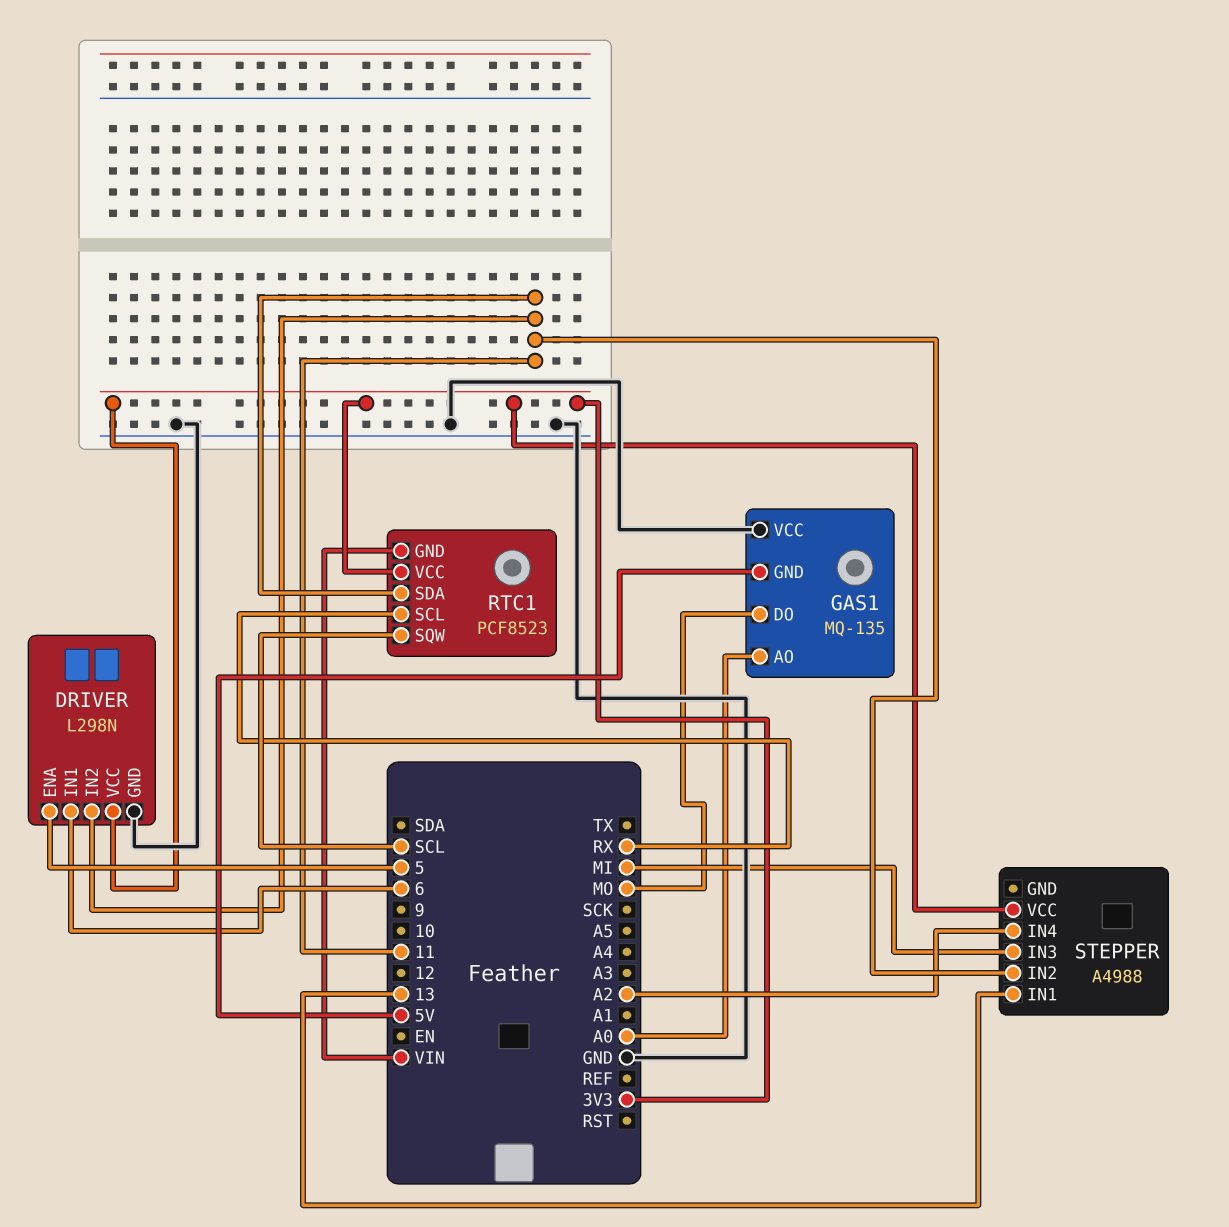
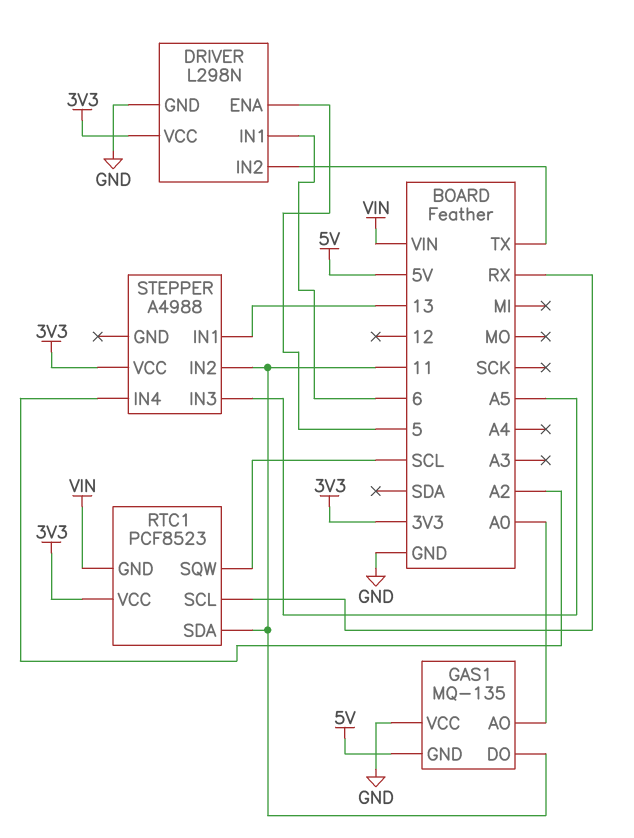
DRIVER pin IN2: 11 -> TX
GAS1 pin DO: MO -> 11
STEPPER pin IN3: MI -> A5

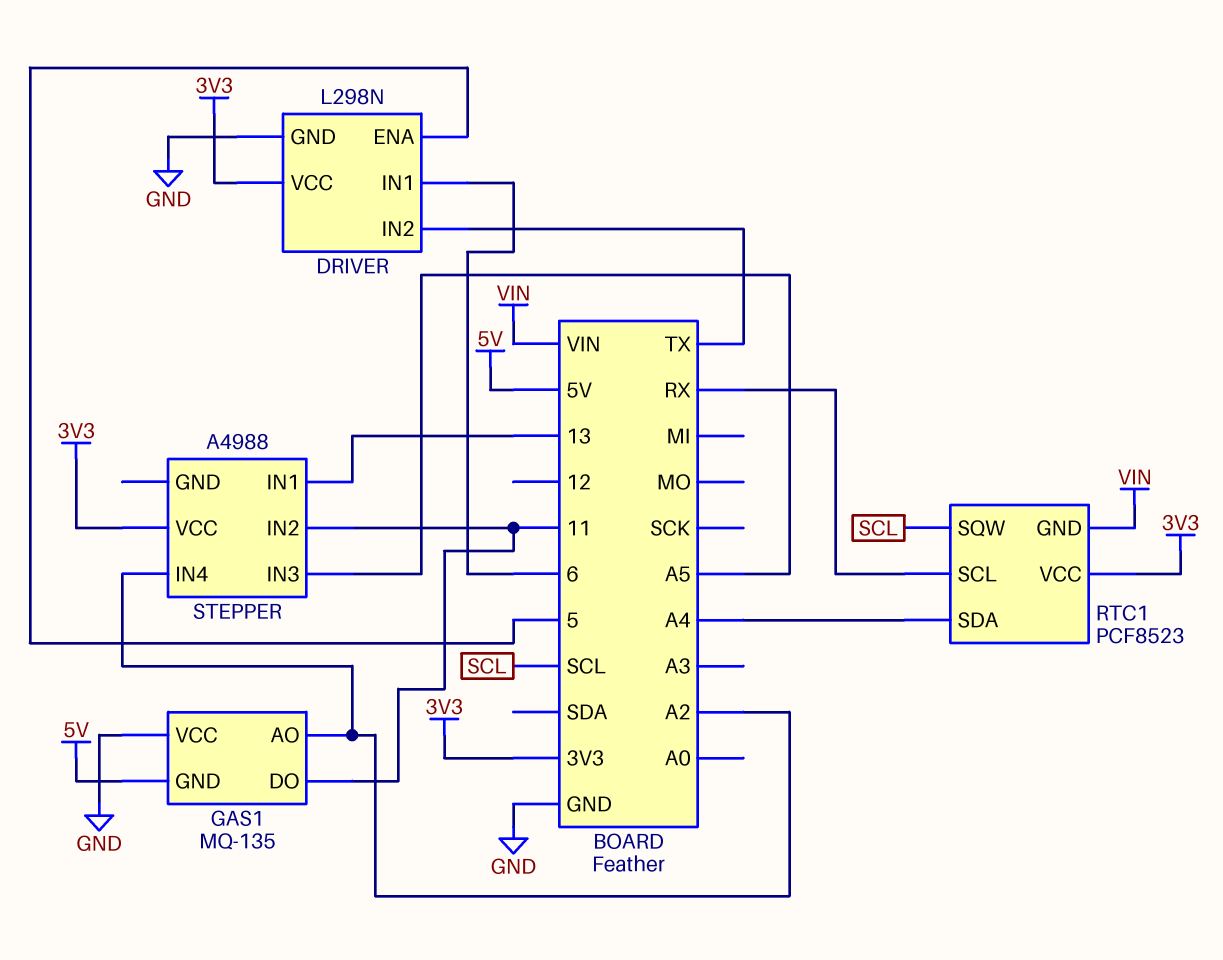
GAS1 pin AO: A0 -> A2
RTC1 pin SDA: 11 -> A4

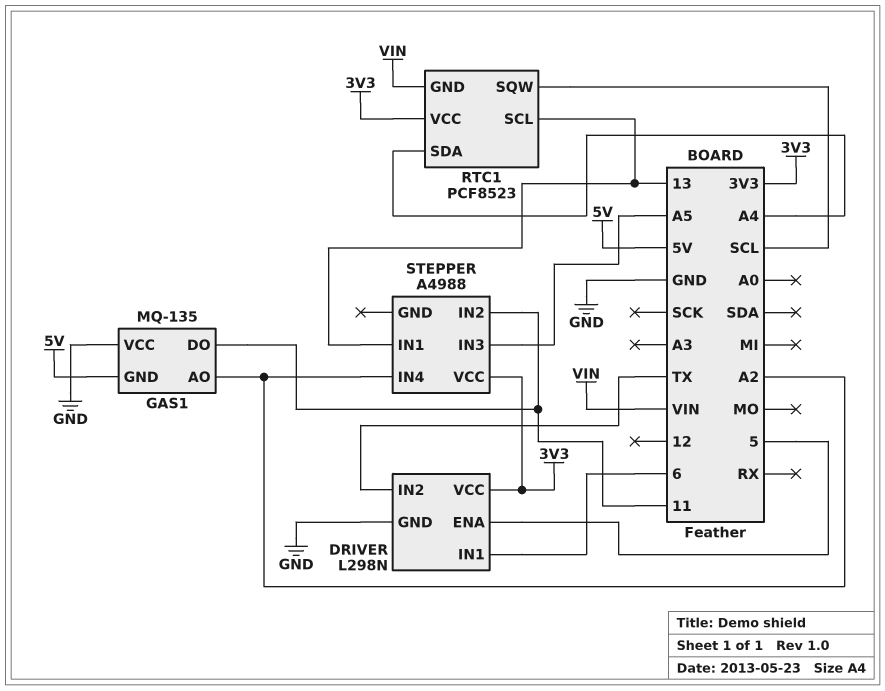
RTC1 pin SCL: RX -> 13

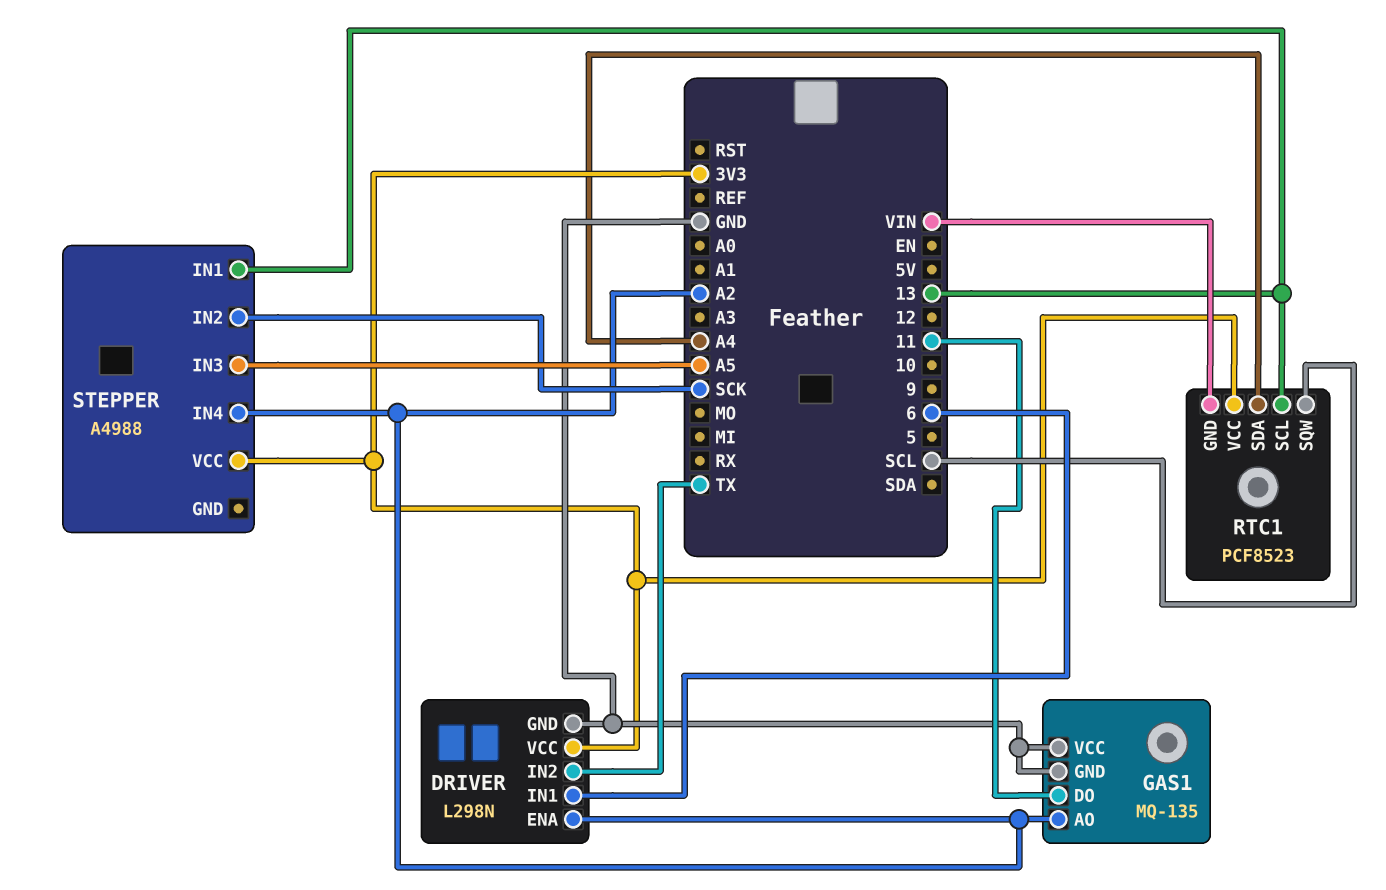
DRIVER pin ENA: 5 -> A2
GAS1 pin GND: 5V -> GND
STEPPER pin IN2: 11 -> SCK

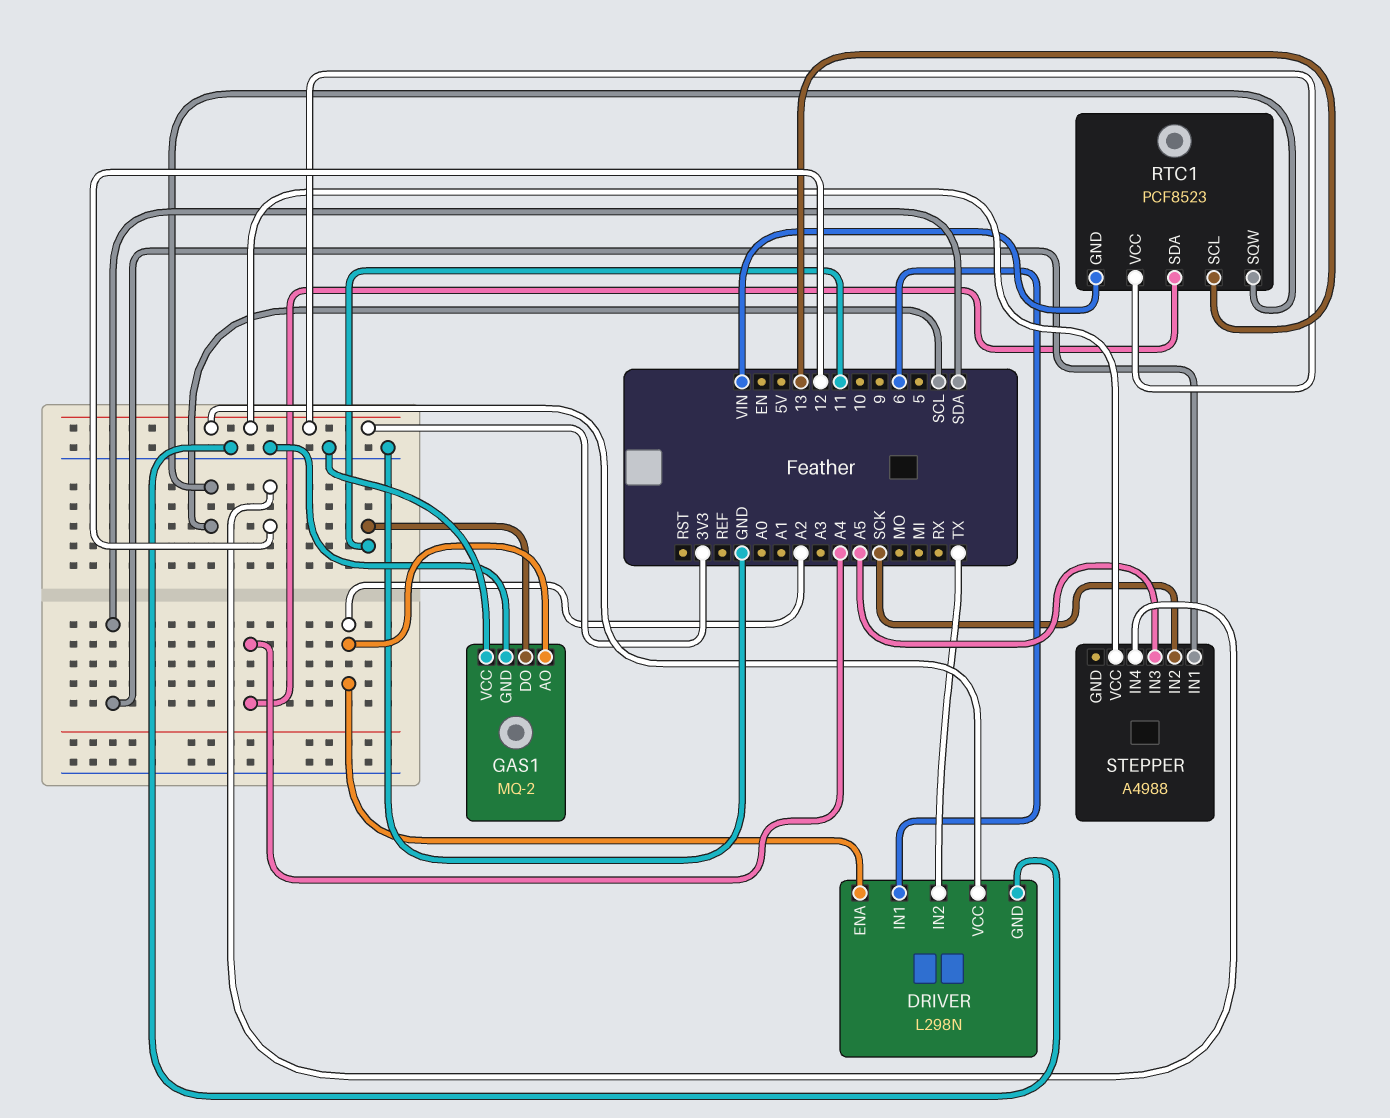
GAS1: MQ-135 -> MQ-2
STEPPER pin IN1: 13 -> SDA
STEPPER pin IN4: A2 -> 12

